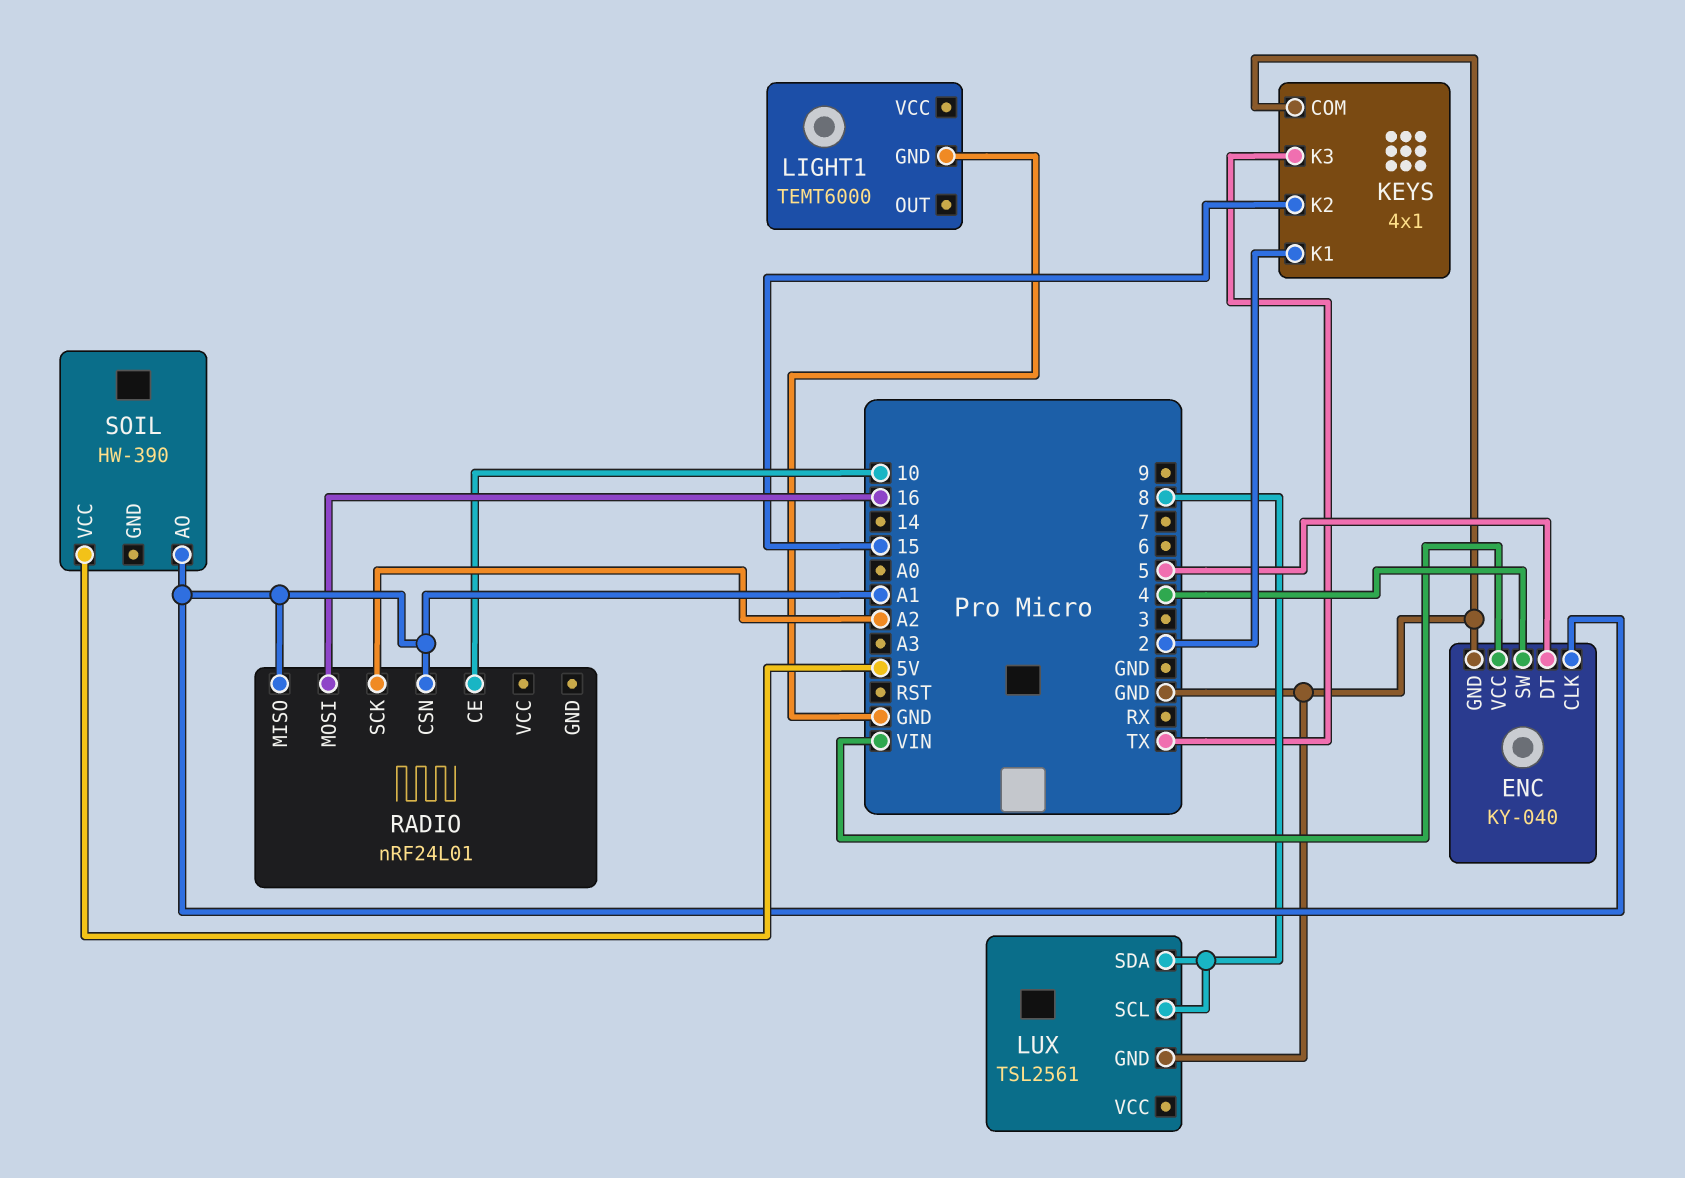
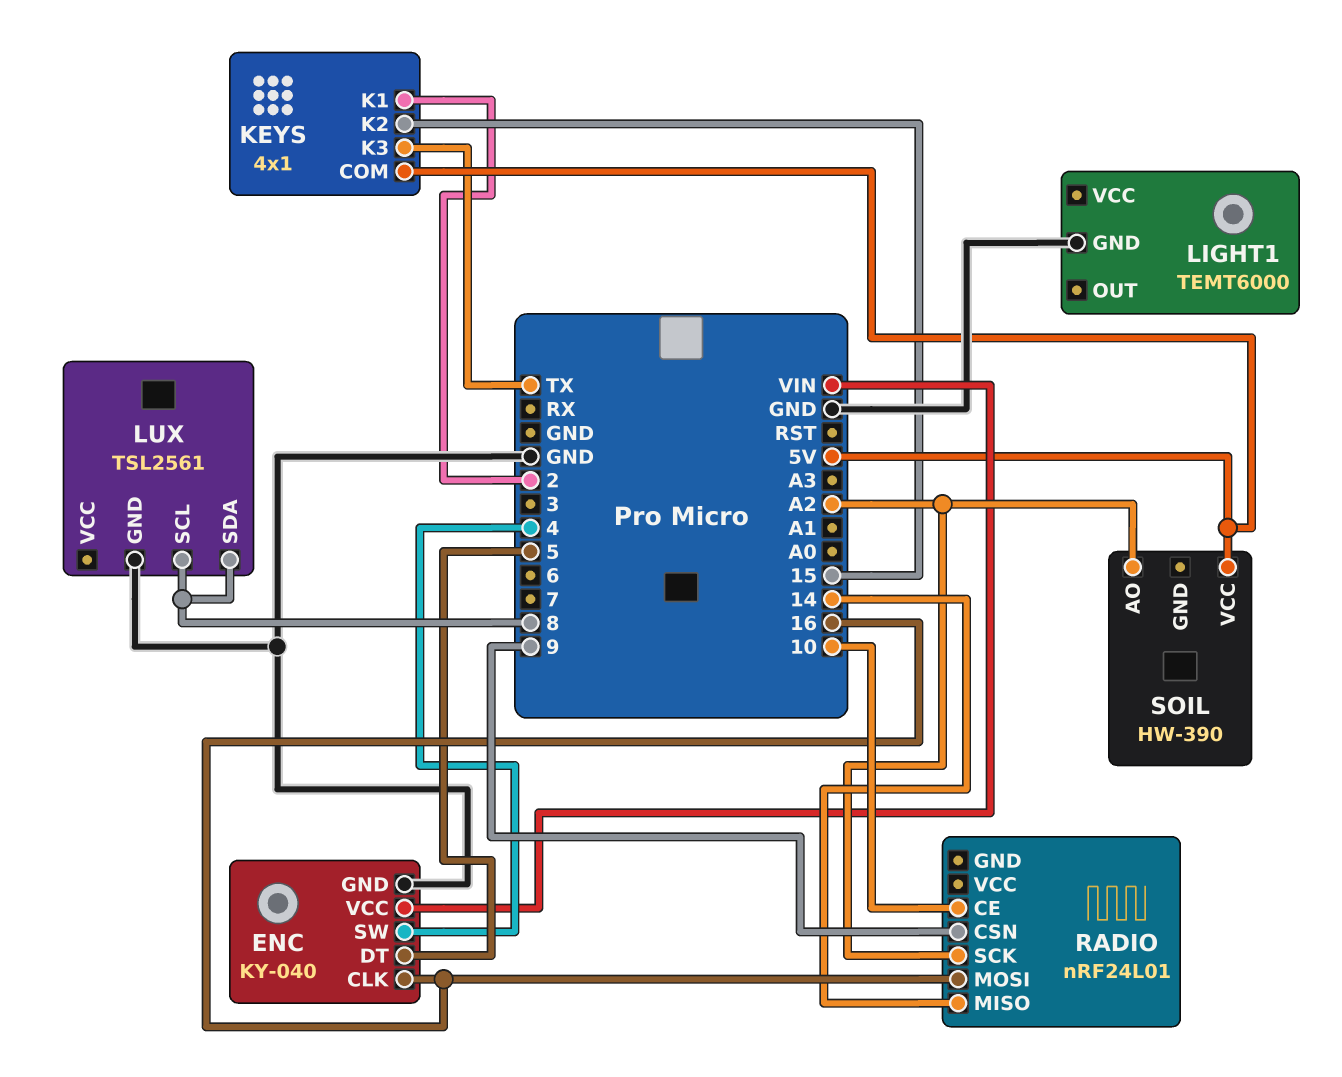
ENC pin CLK: A1 -> 16
KEYS pin COM: GND -> 5V
RADIO pin CSN: A1 -> 9
RADIO pin MISO: A1 -> 14
SOIL pin AO: A1 -> A2

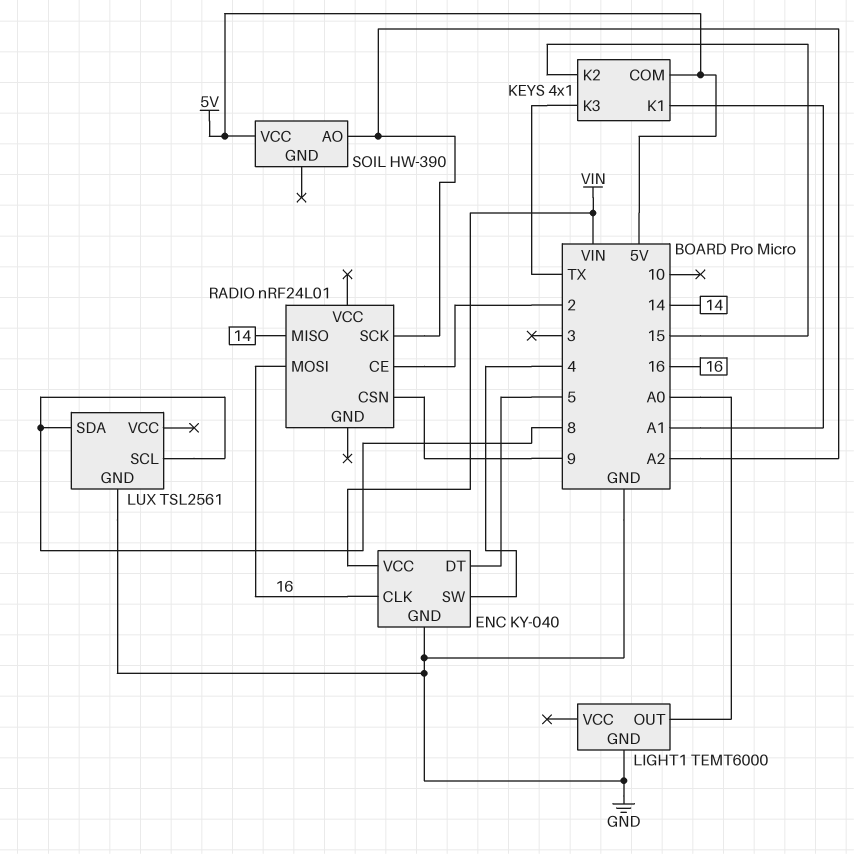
KEYS pin K1: 2 -> A1
LIGHT1 pin OUT: none -> A0
RADIO pin CE: 10 -> 2

